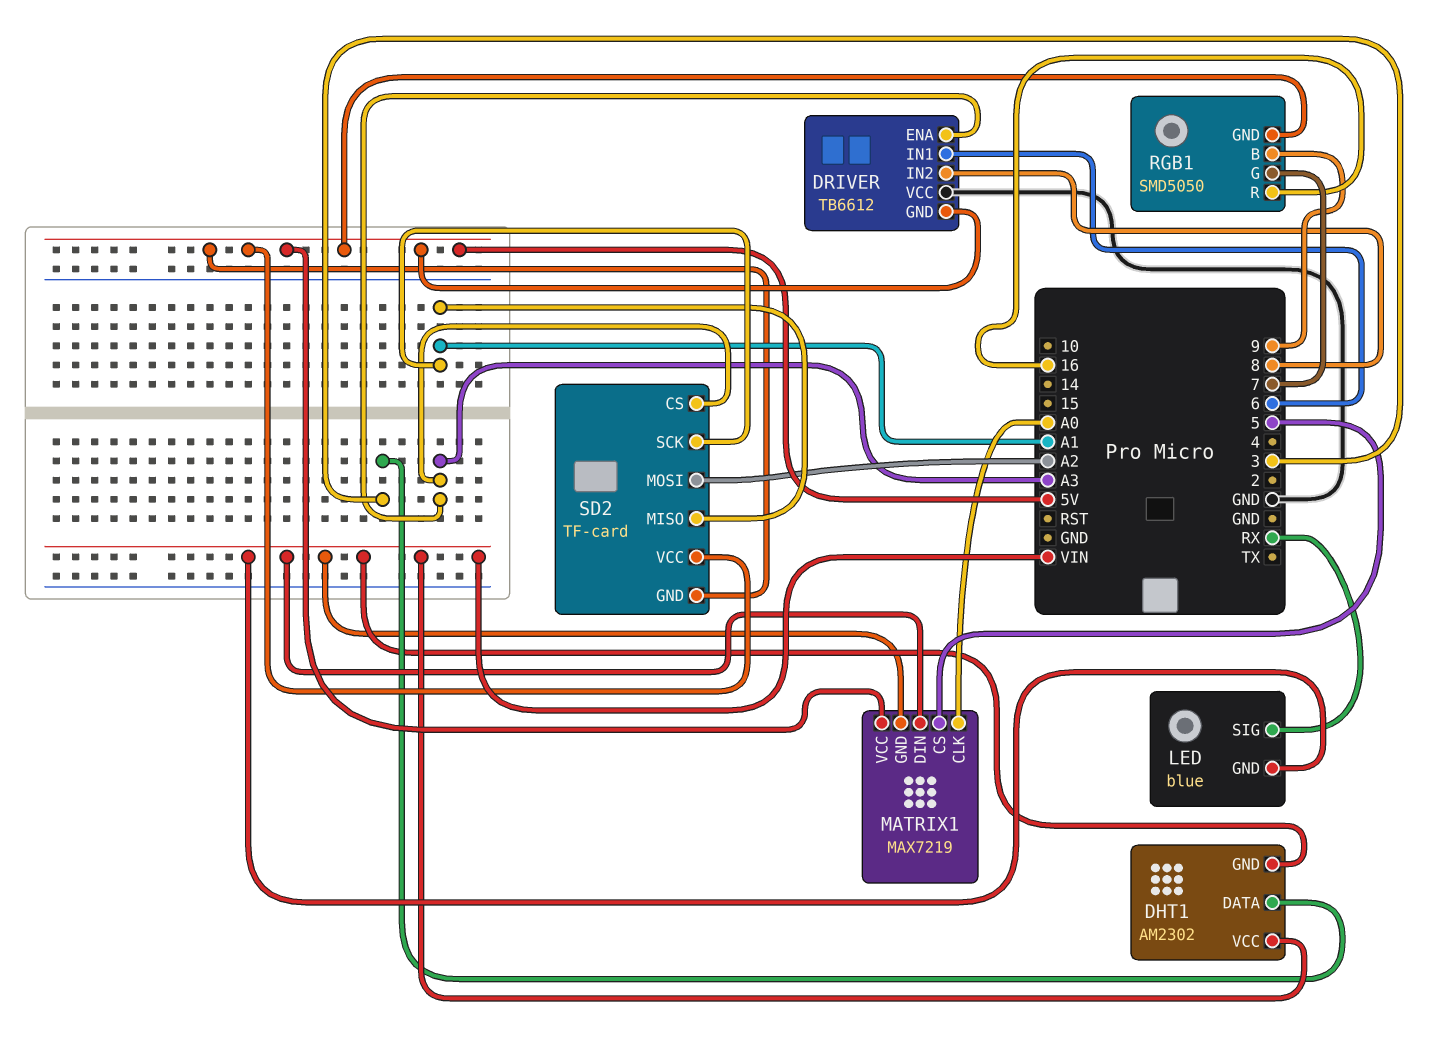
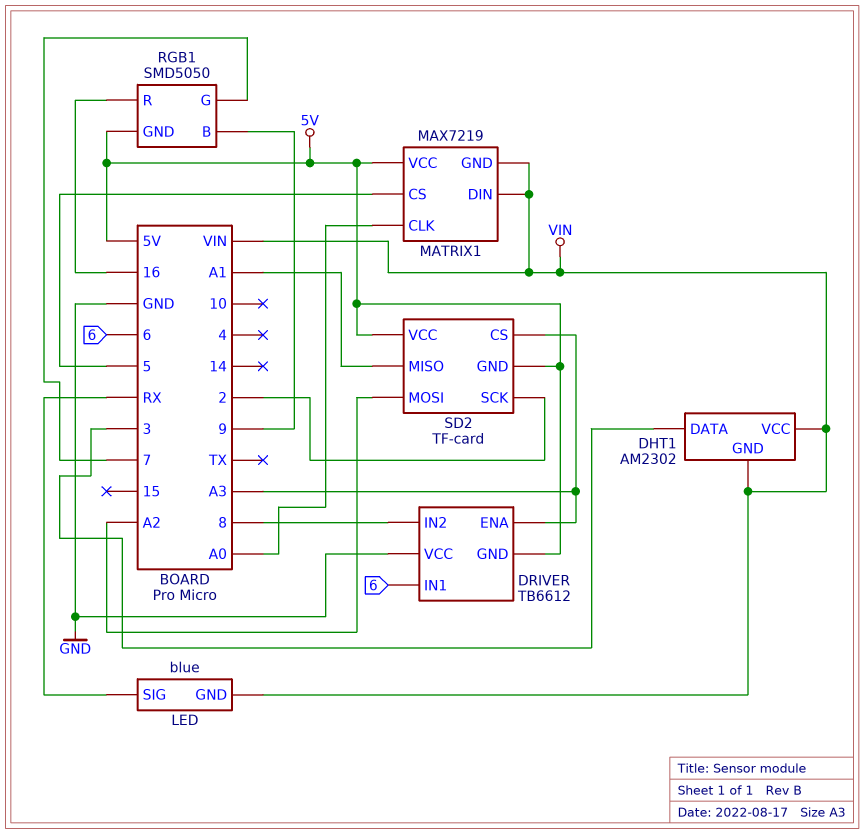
SD2 pin SCK: A1 -> 2

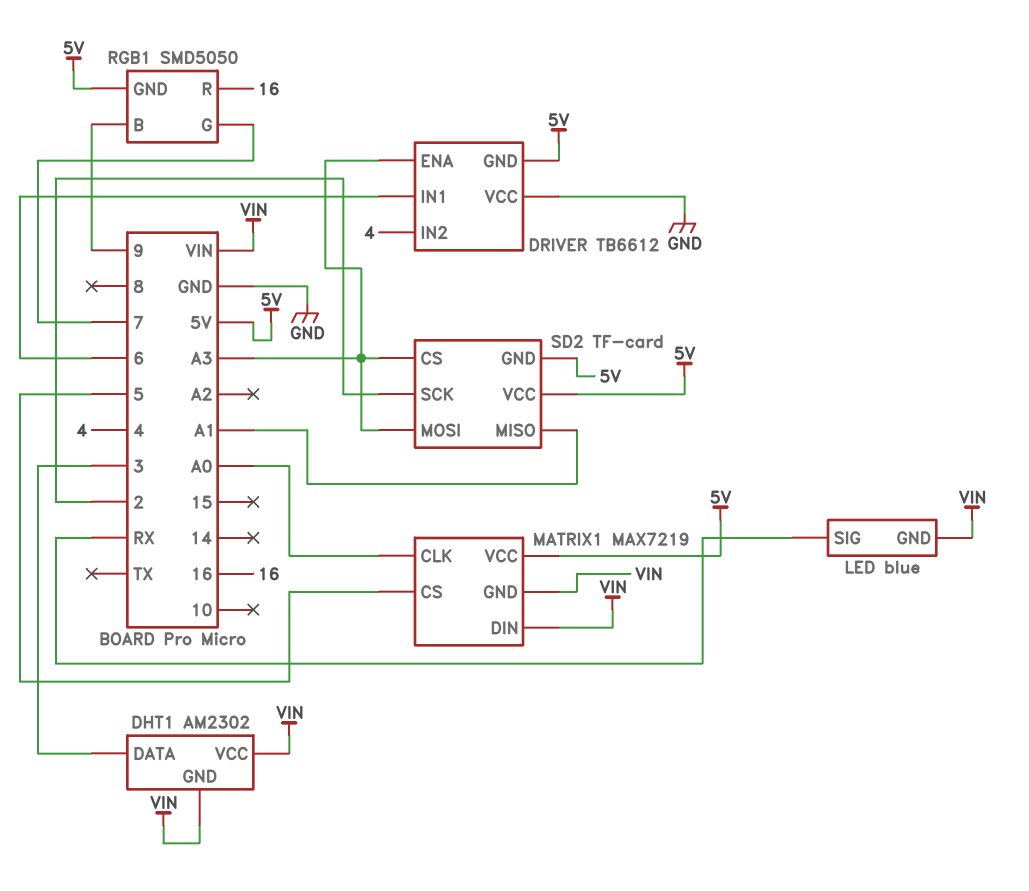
DRIVER pin IN2: 8 -> 4
SD2 pin MOSI: A2 -> A3

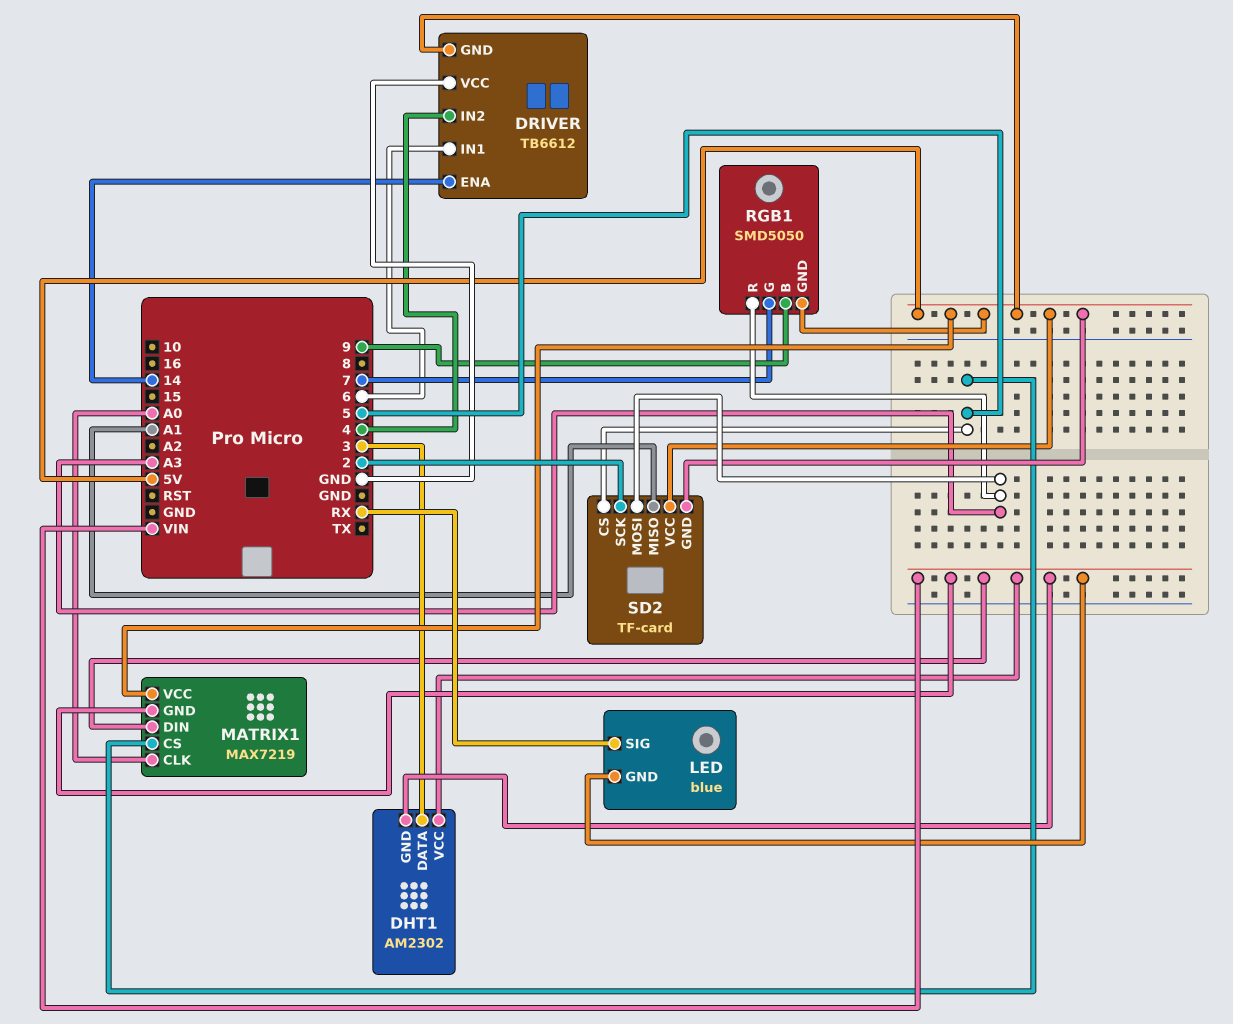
DRIVER pin ENA: A3 -> 14
RGB1 pin R: 16 -> A3
SD2 pin CS: A3 -> 5

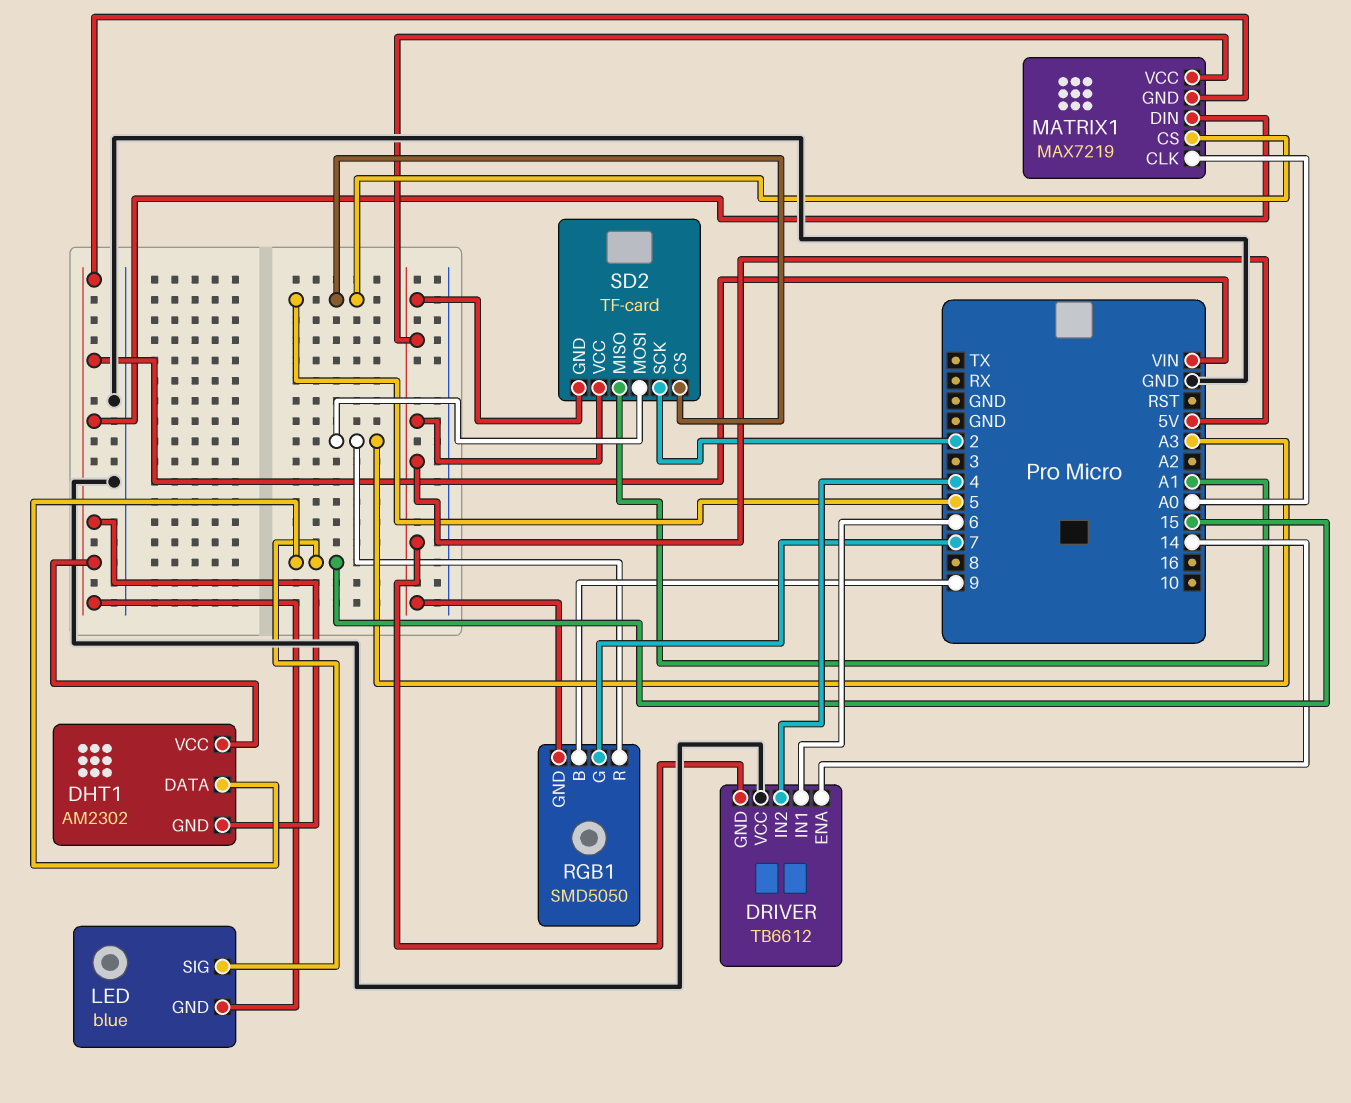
DHT1 pin DATA: 3 -> 15
LED pin SIG: RX -> 15

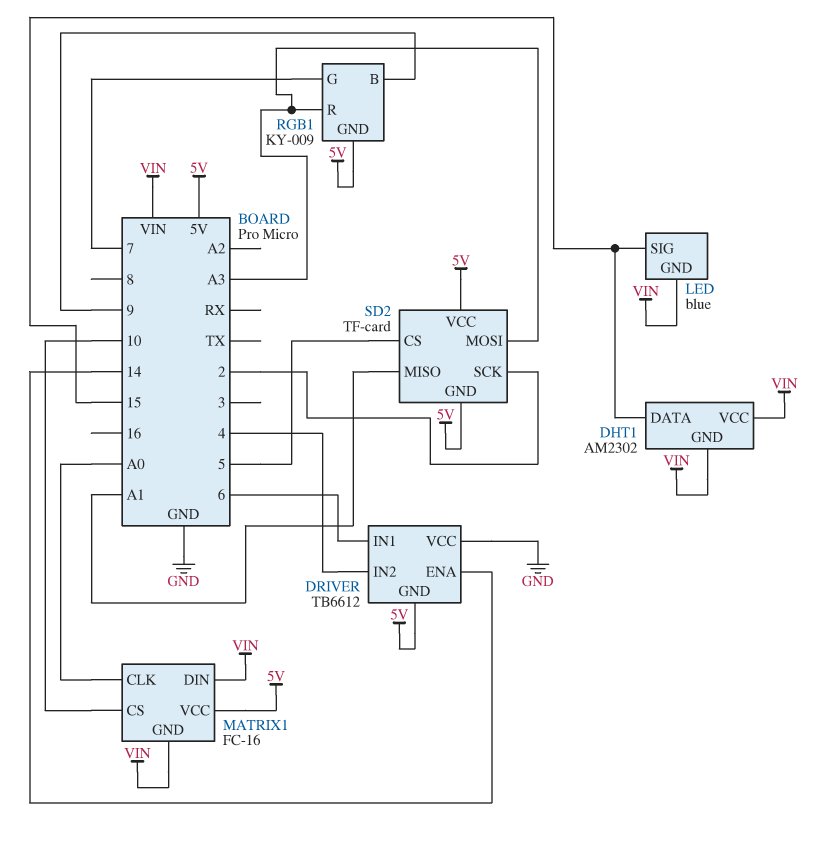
MATRIX1: MAX7219 -> FC-16
MATRIX1 pin CS: 5 -> 10
RGB1: SMD5050 -> KY-009

